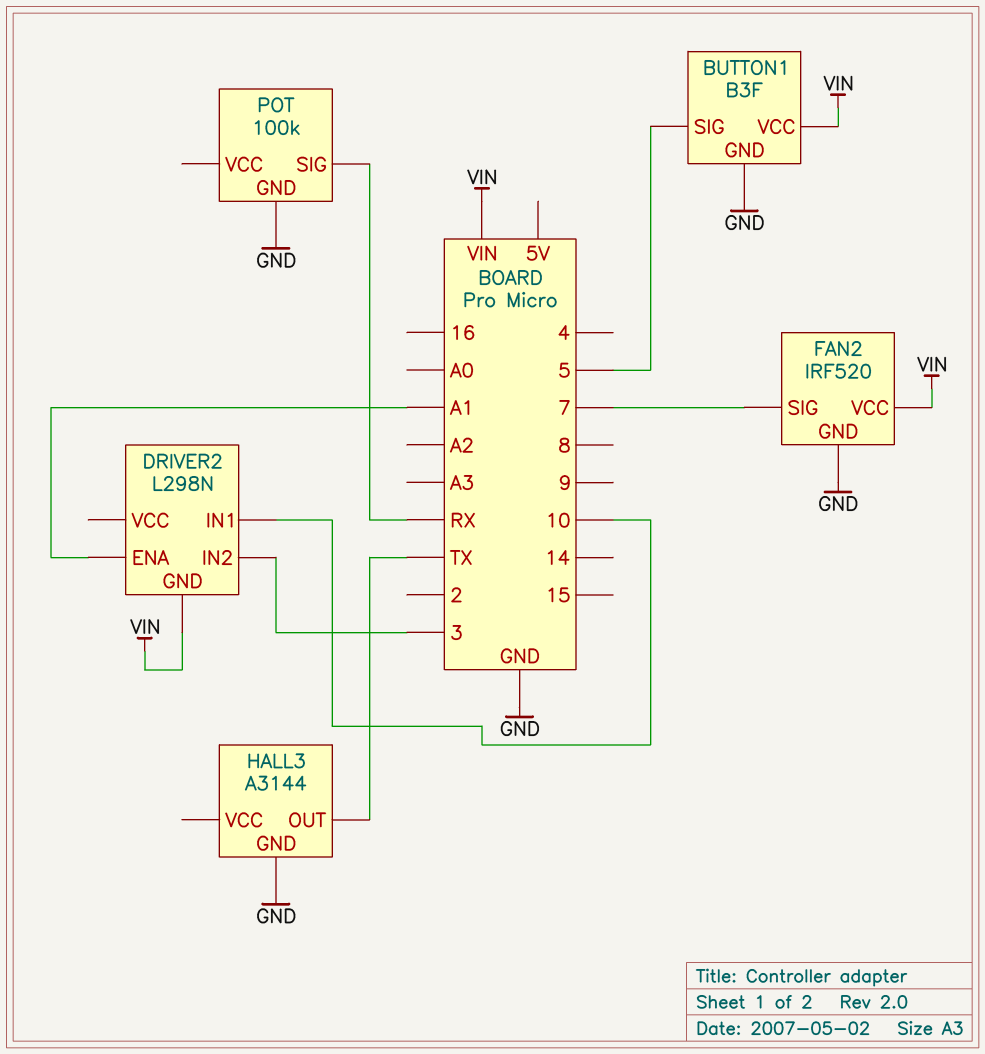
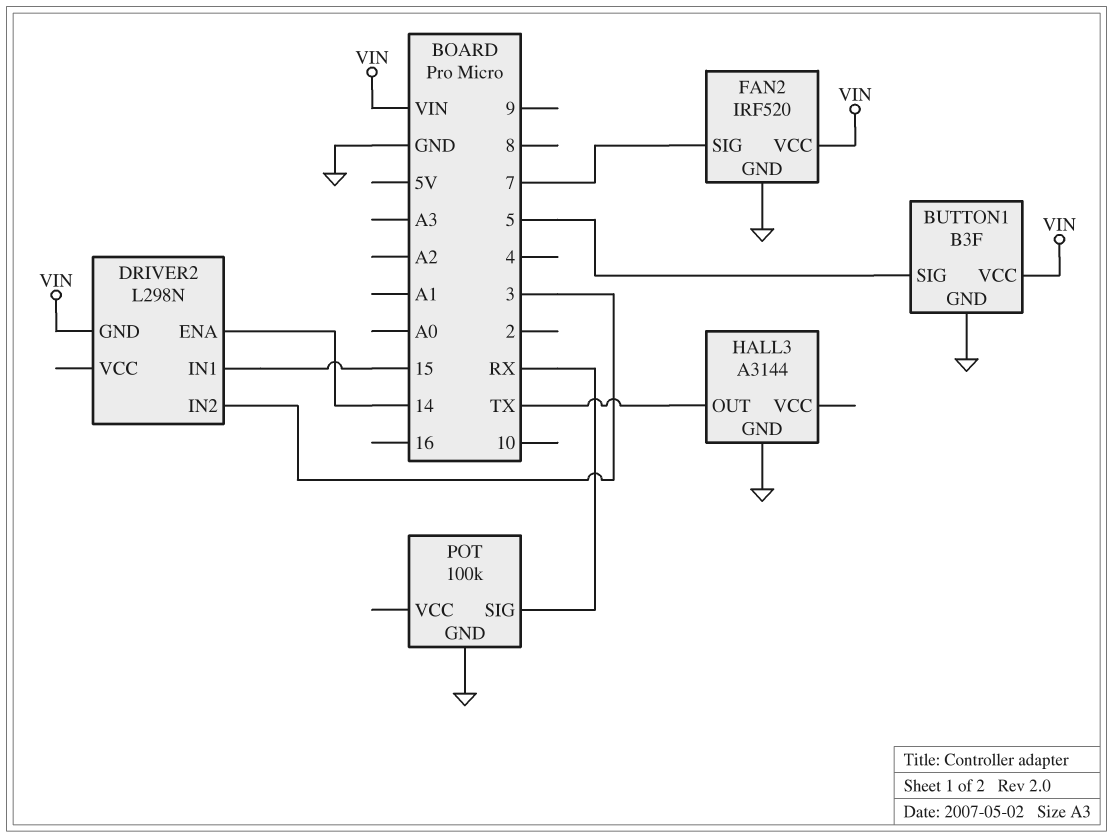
DRIVER2 pin ENA: A1 -> 14
DRIVER2 pin IN1: 10 -> 15

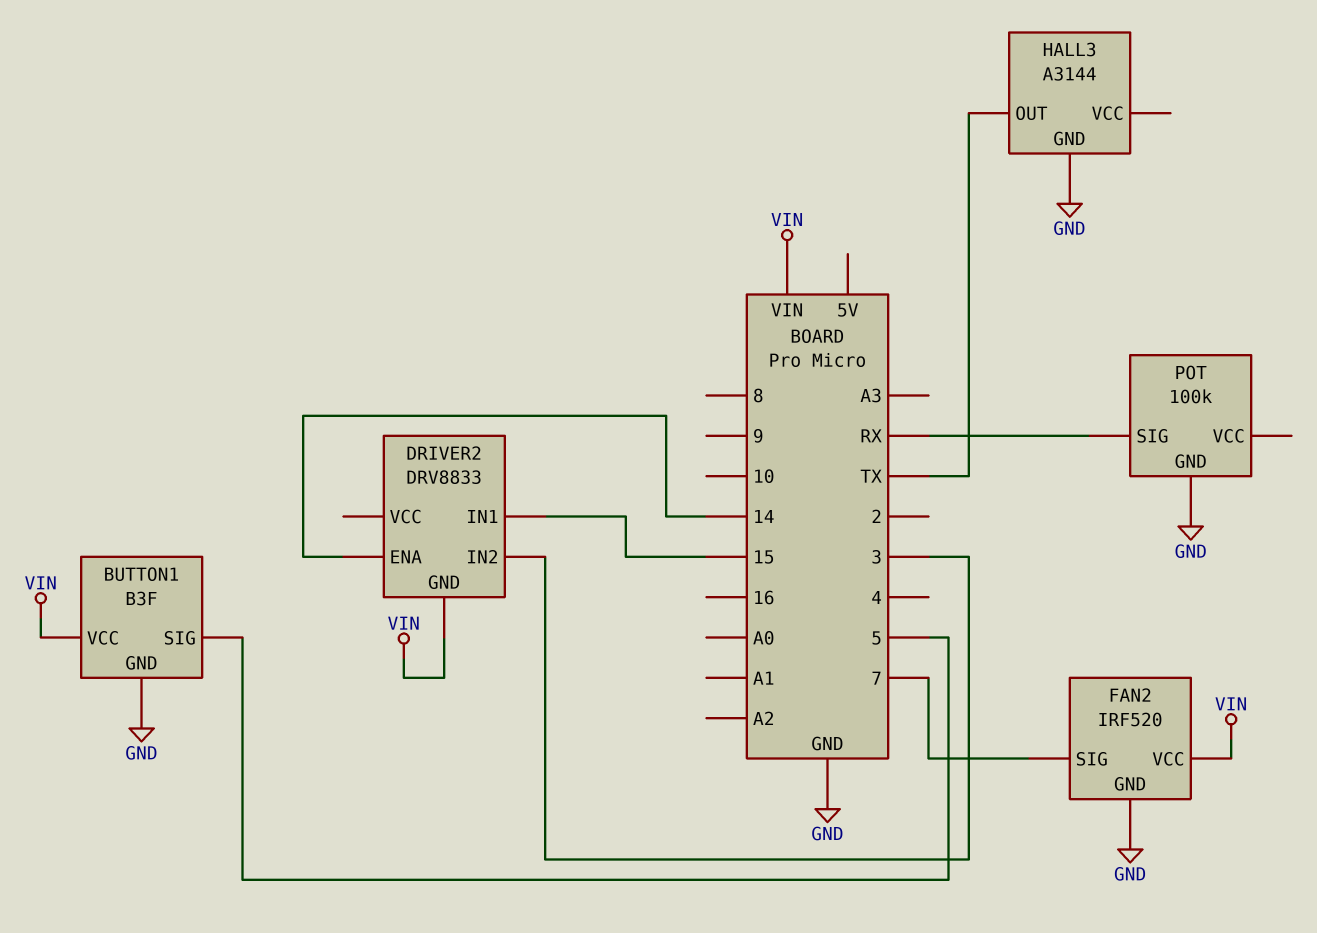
DRIVER2: L298N -> DRV8833

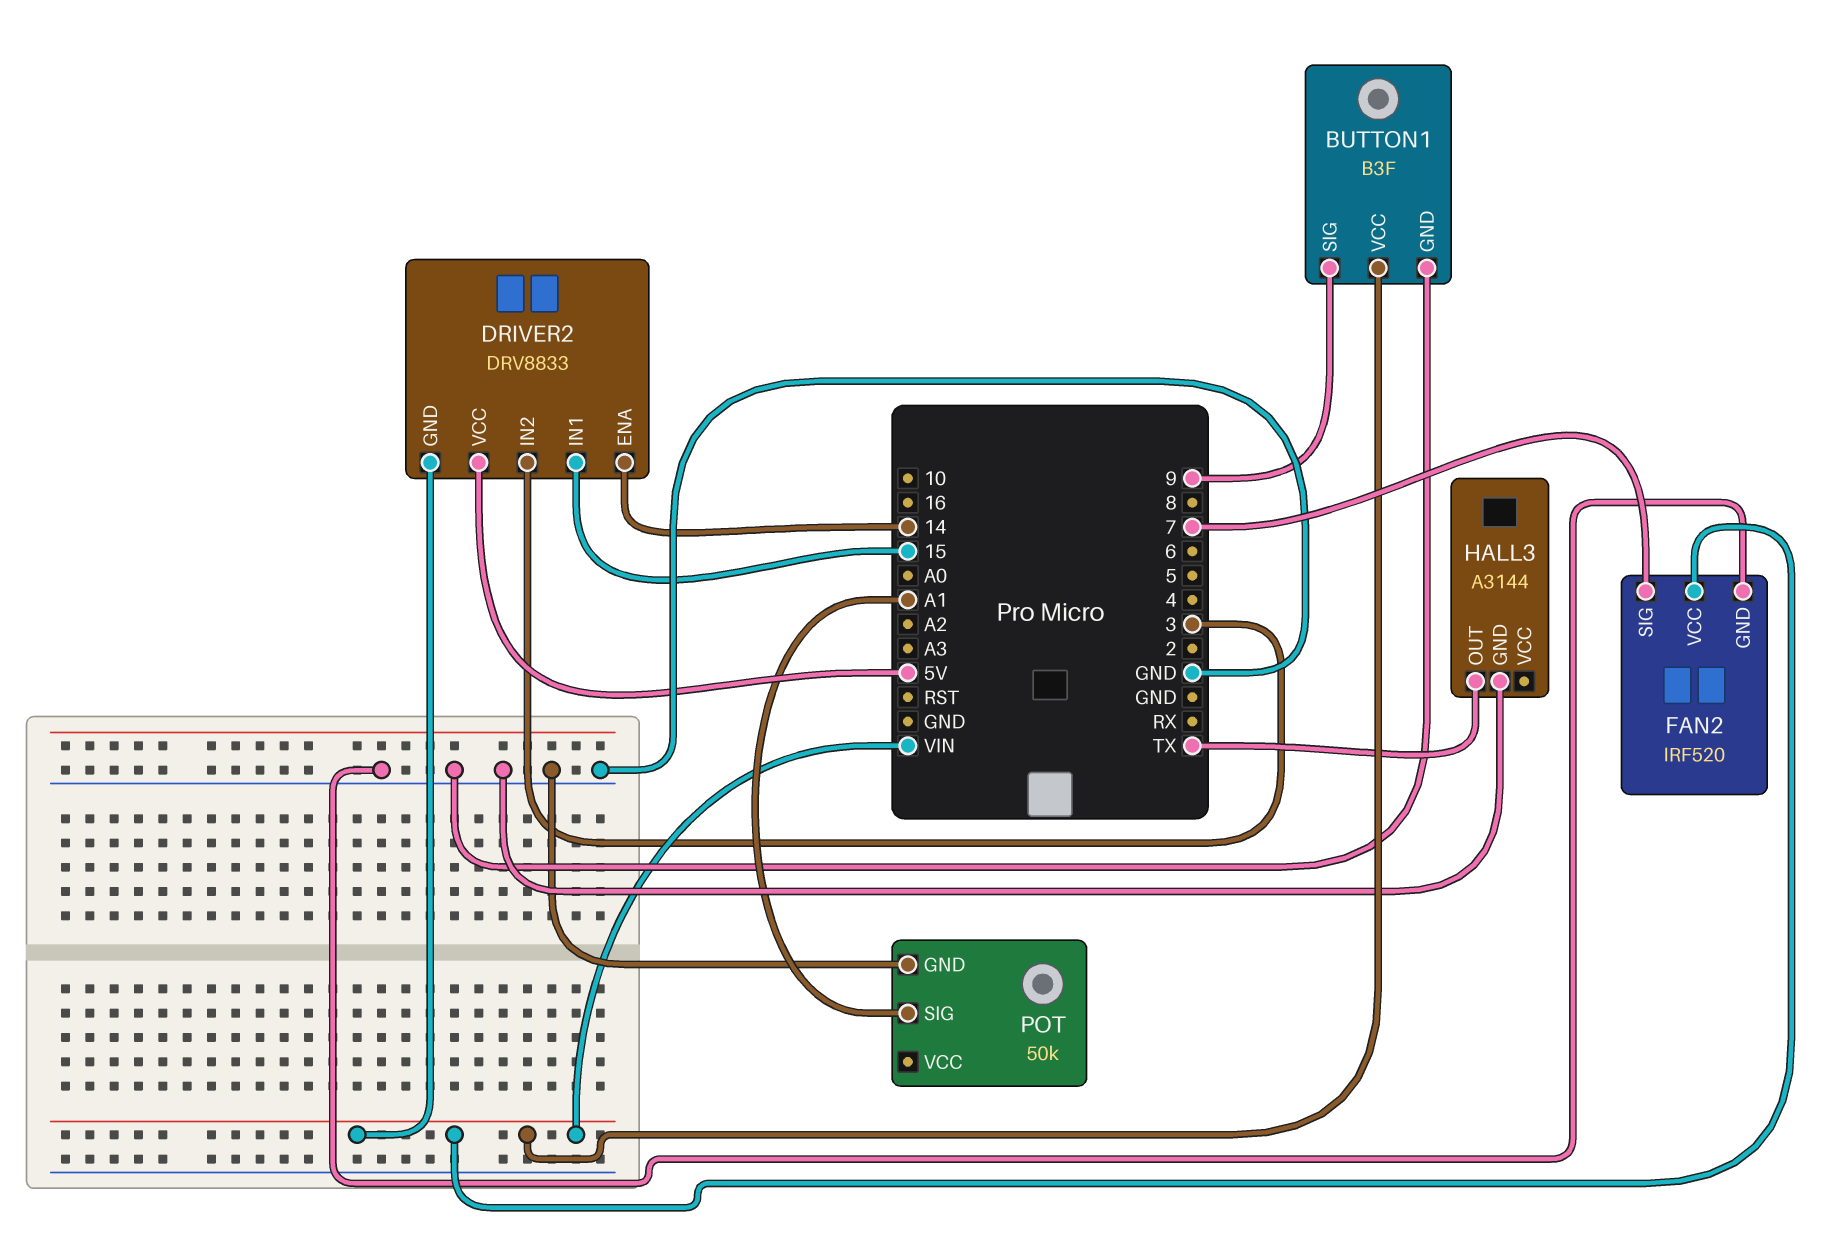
BUTTON1 pin SIG: 5 -> 9
DRIVER2 pin VCC: none -> 5V
POT: 100k -> 50k
POT pin SIG: RX -> A1

